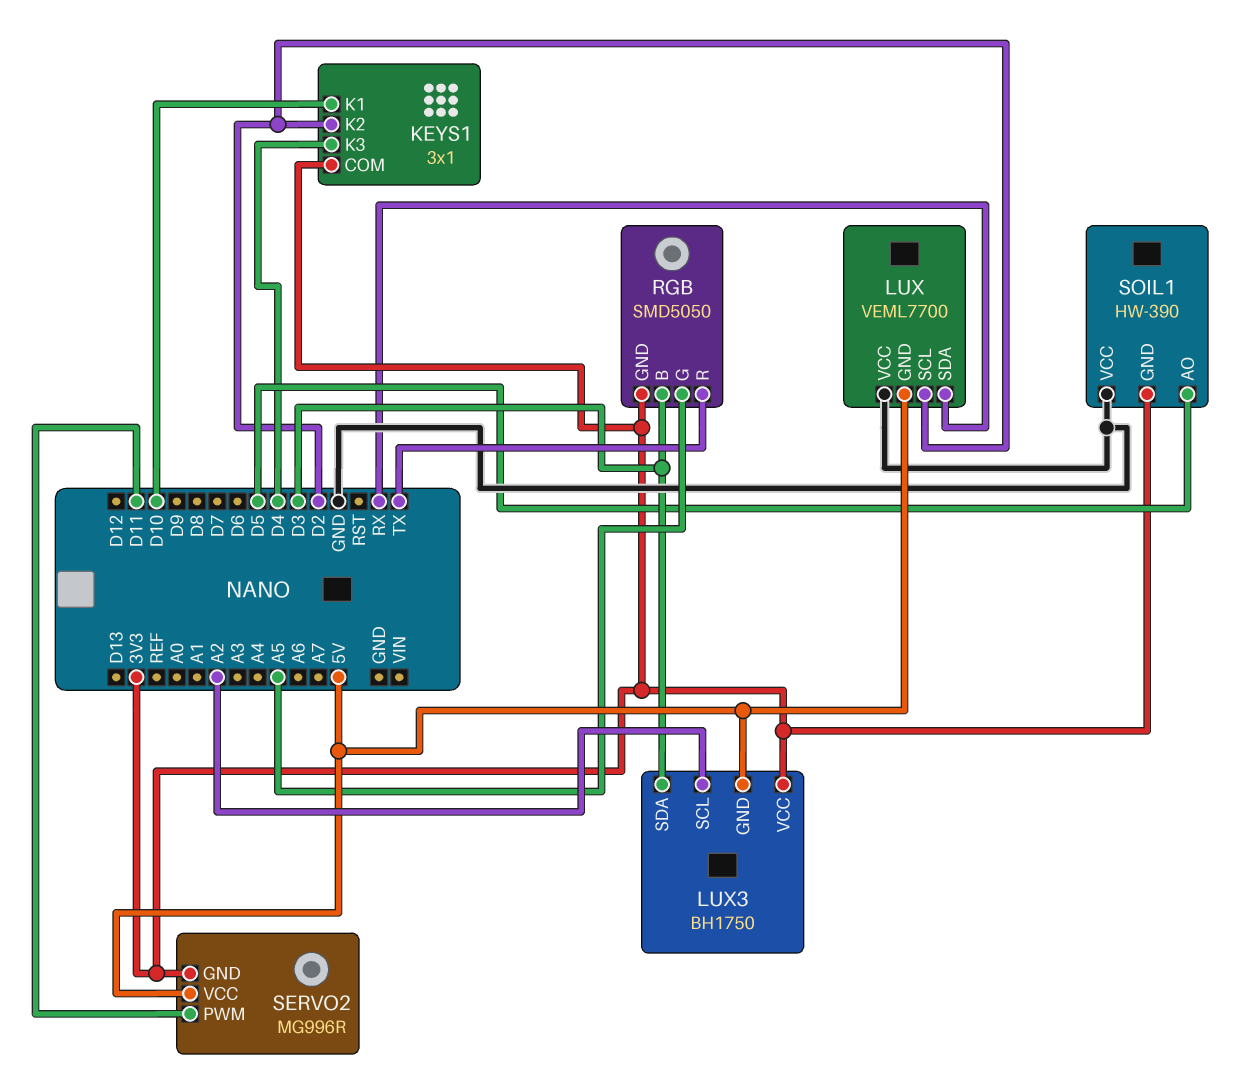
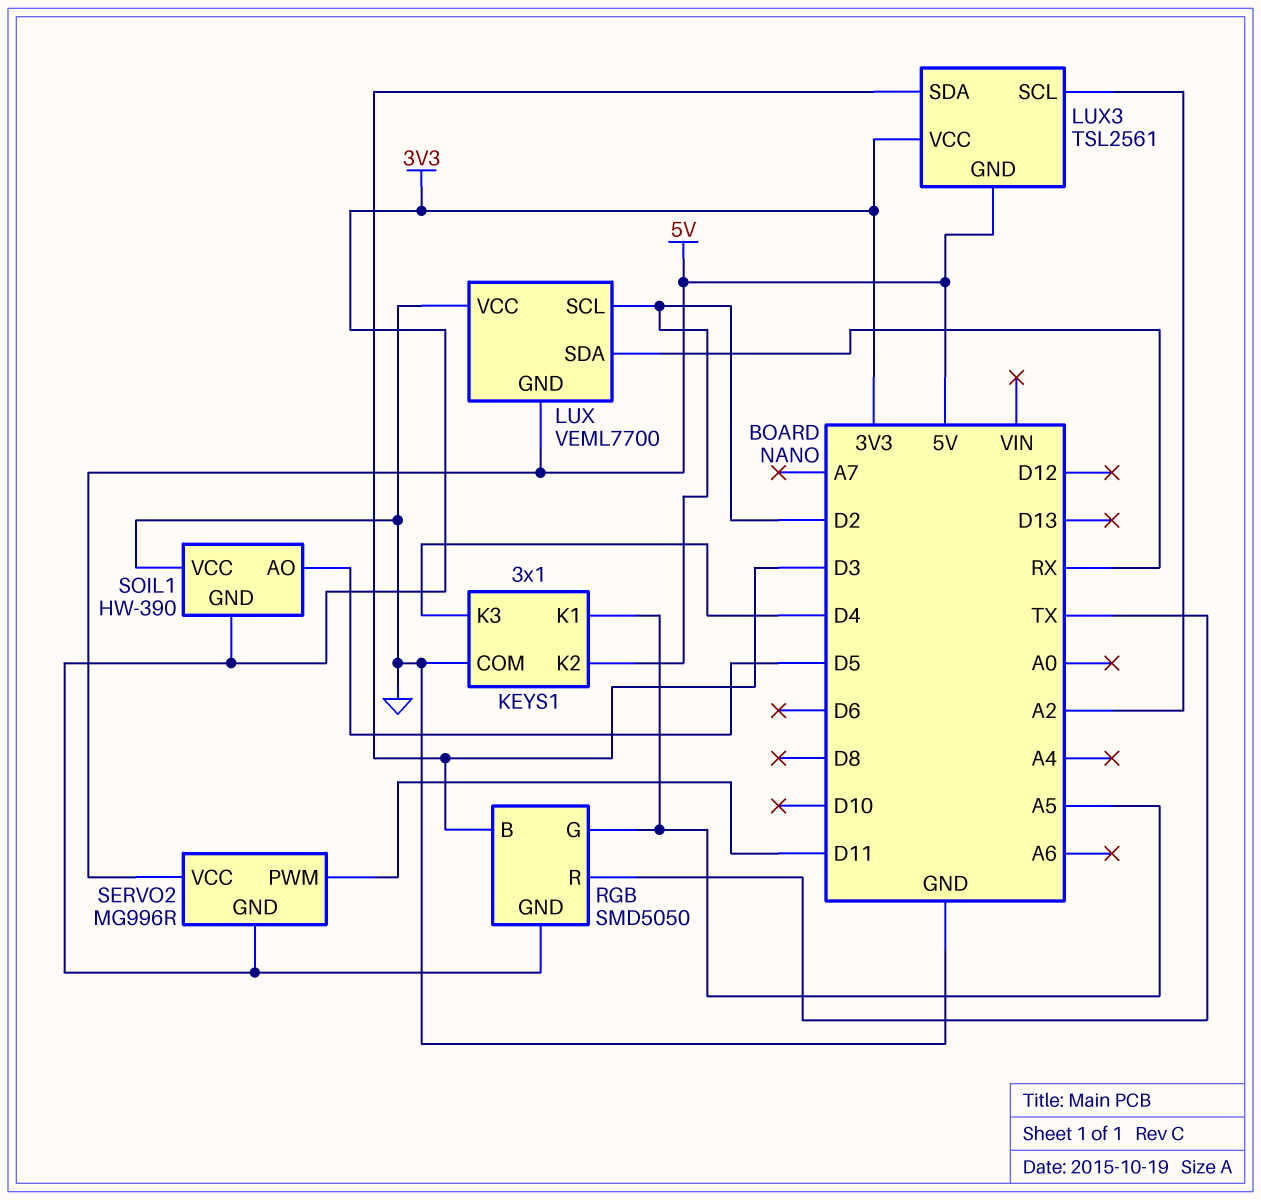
KEYS1 pin COM: 3V3 -> GND
KEYS1 pin K1: D10 -> A5
LUX3: BH1750 -> TSL2561

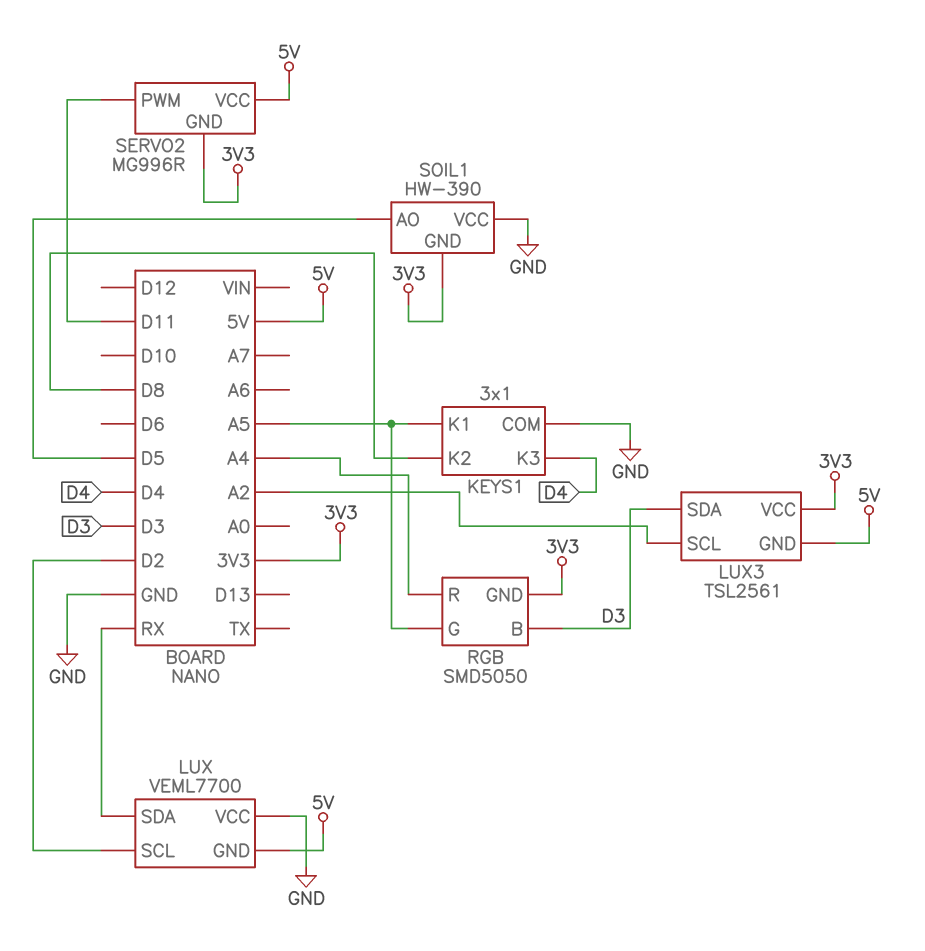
KEYS1 pin K2: D2 -> D8
RGB pin R: TX -> A4

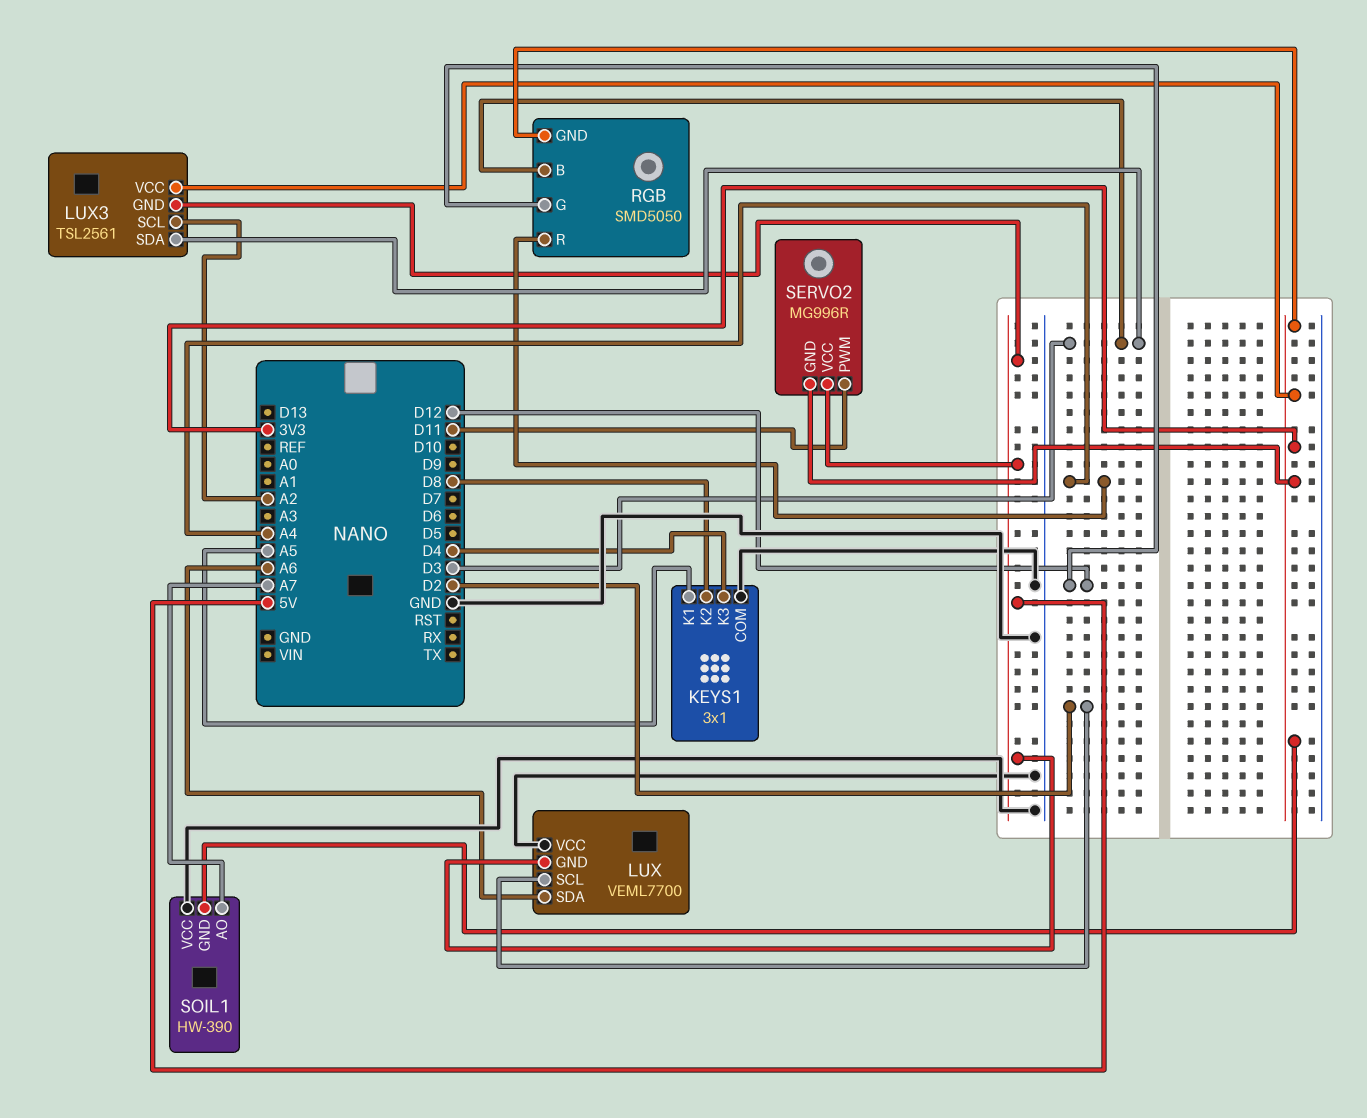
LUX pin SDA: RX -> A6
RGB pin G: A5 -> D12
SOIL1 pin AO: D5 -> A7

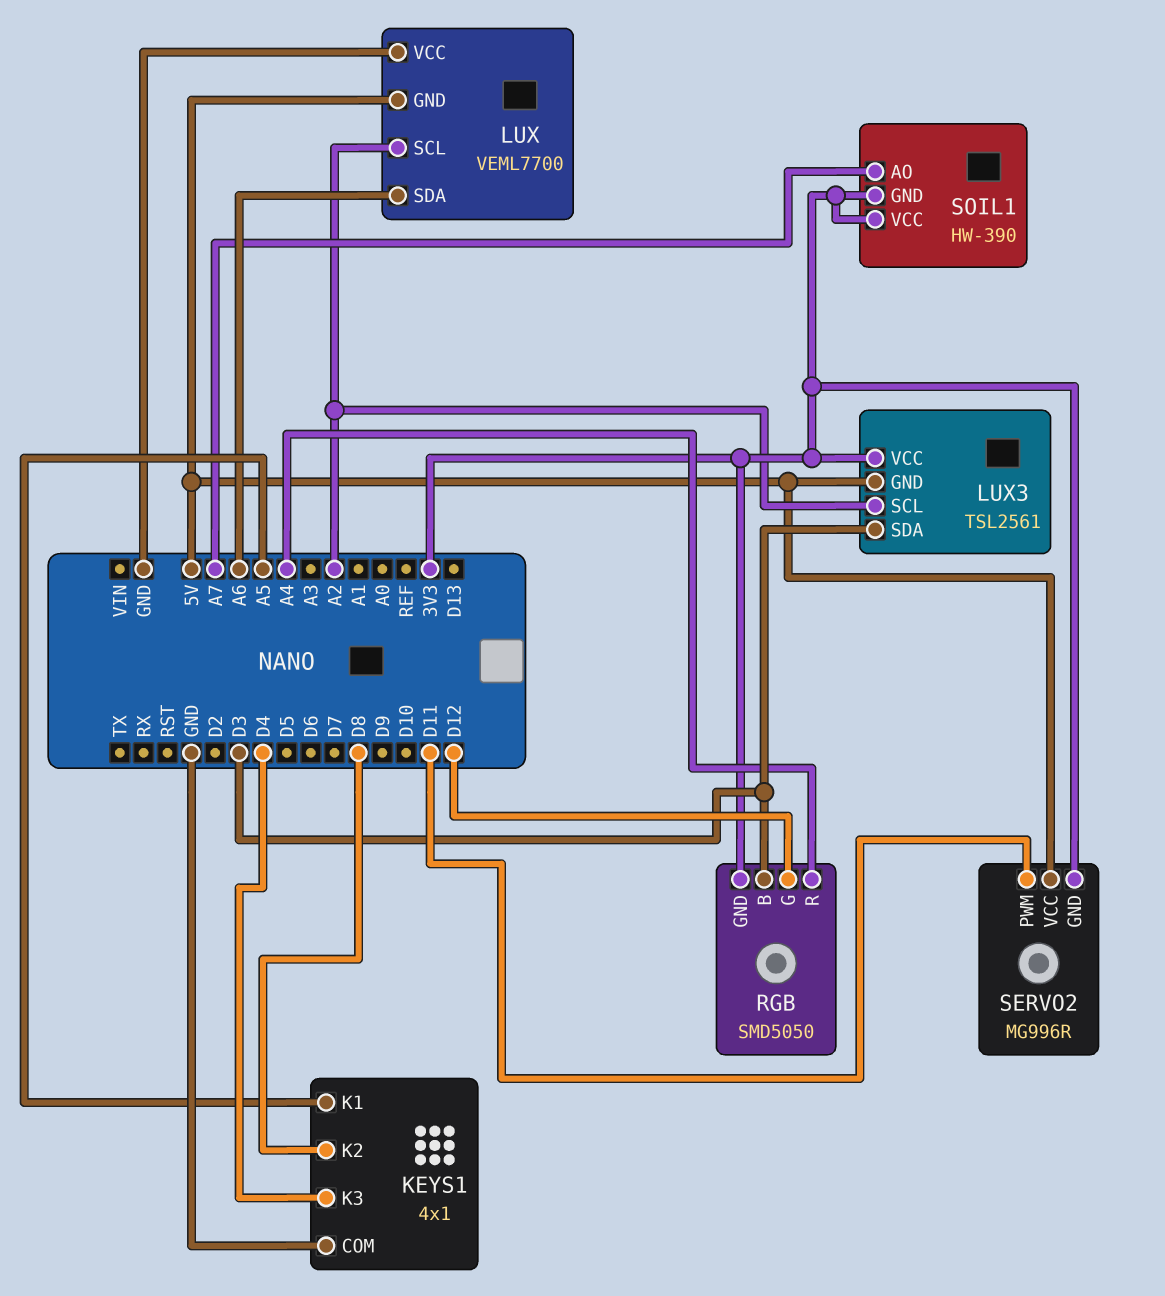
KEYS1: 3x1 -> 4x1
LUX pin SCL: D2 -> A2
SOIL1 pin VCC: GND -> 3V3

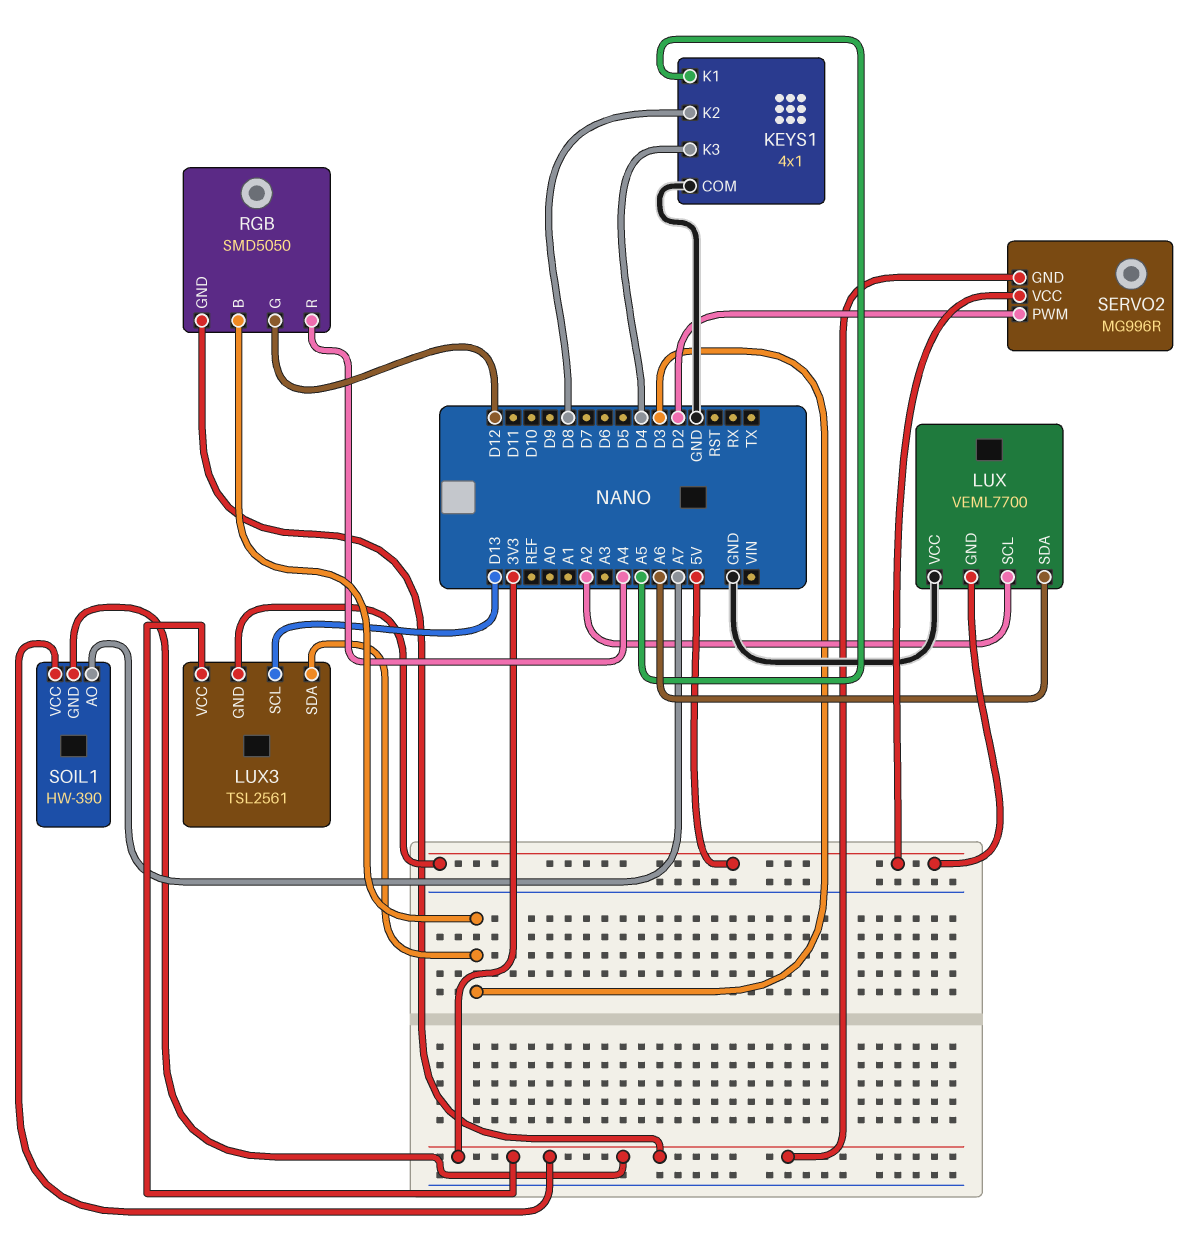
LUX3 pin SCL: A2 -> D13
SERVO2 pin PWM: D11 -> D2

